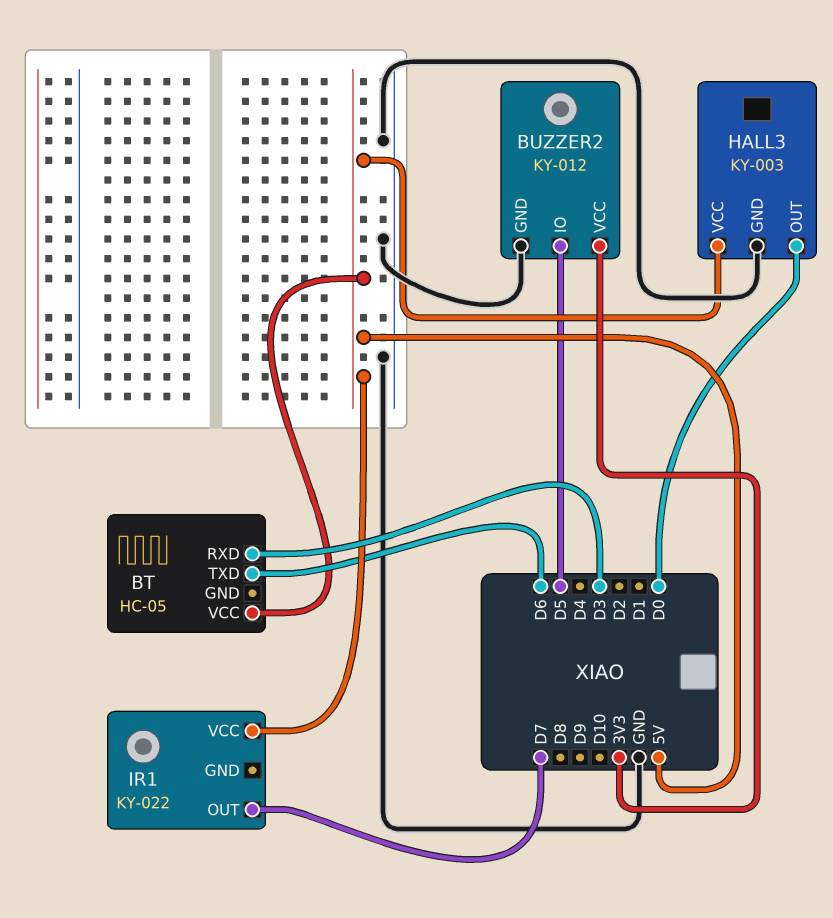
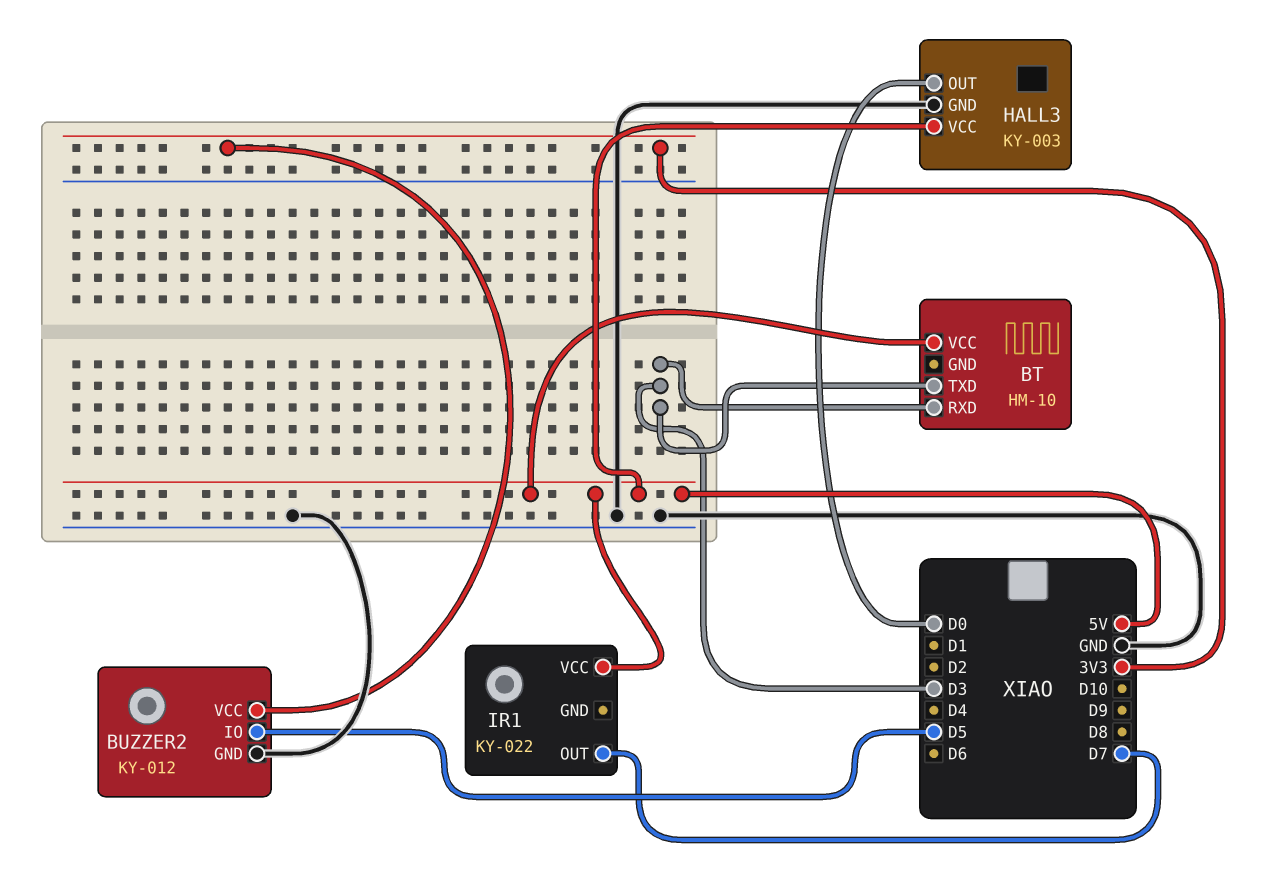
BT: HC-05 -> HM-10
BT pin TXD: D6 -> D3

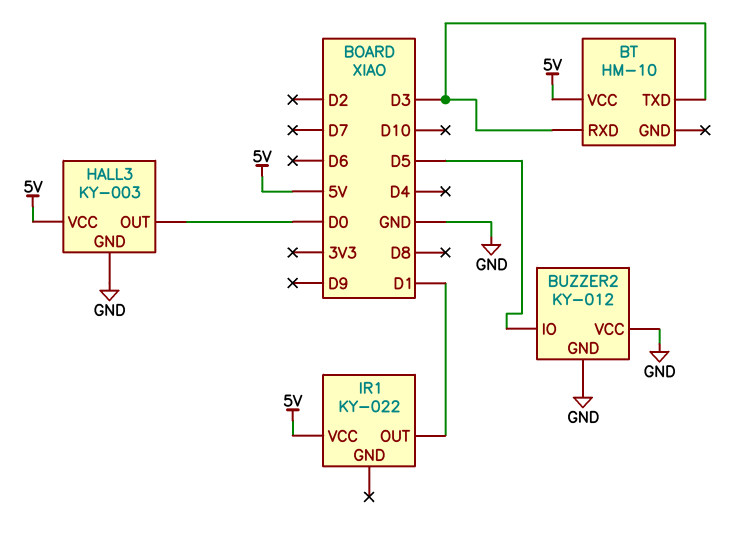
BUZZER2 pin VCC: 3V3 -> GND
IR1 pin OUT: D7 -> D1

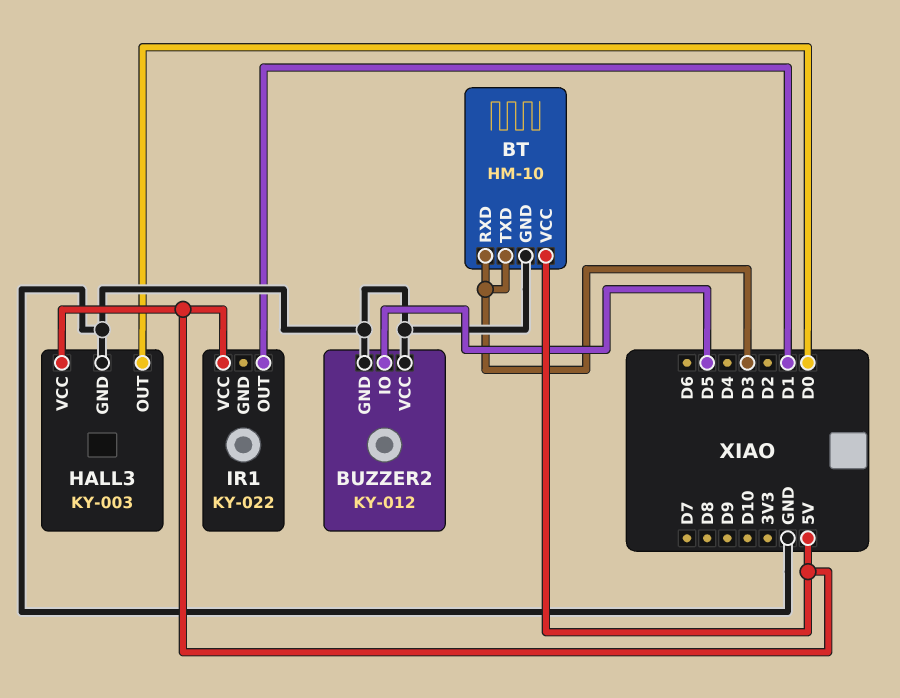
BT pin GND: none -> GND

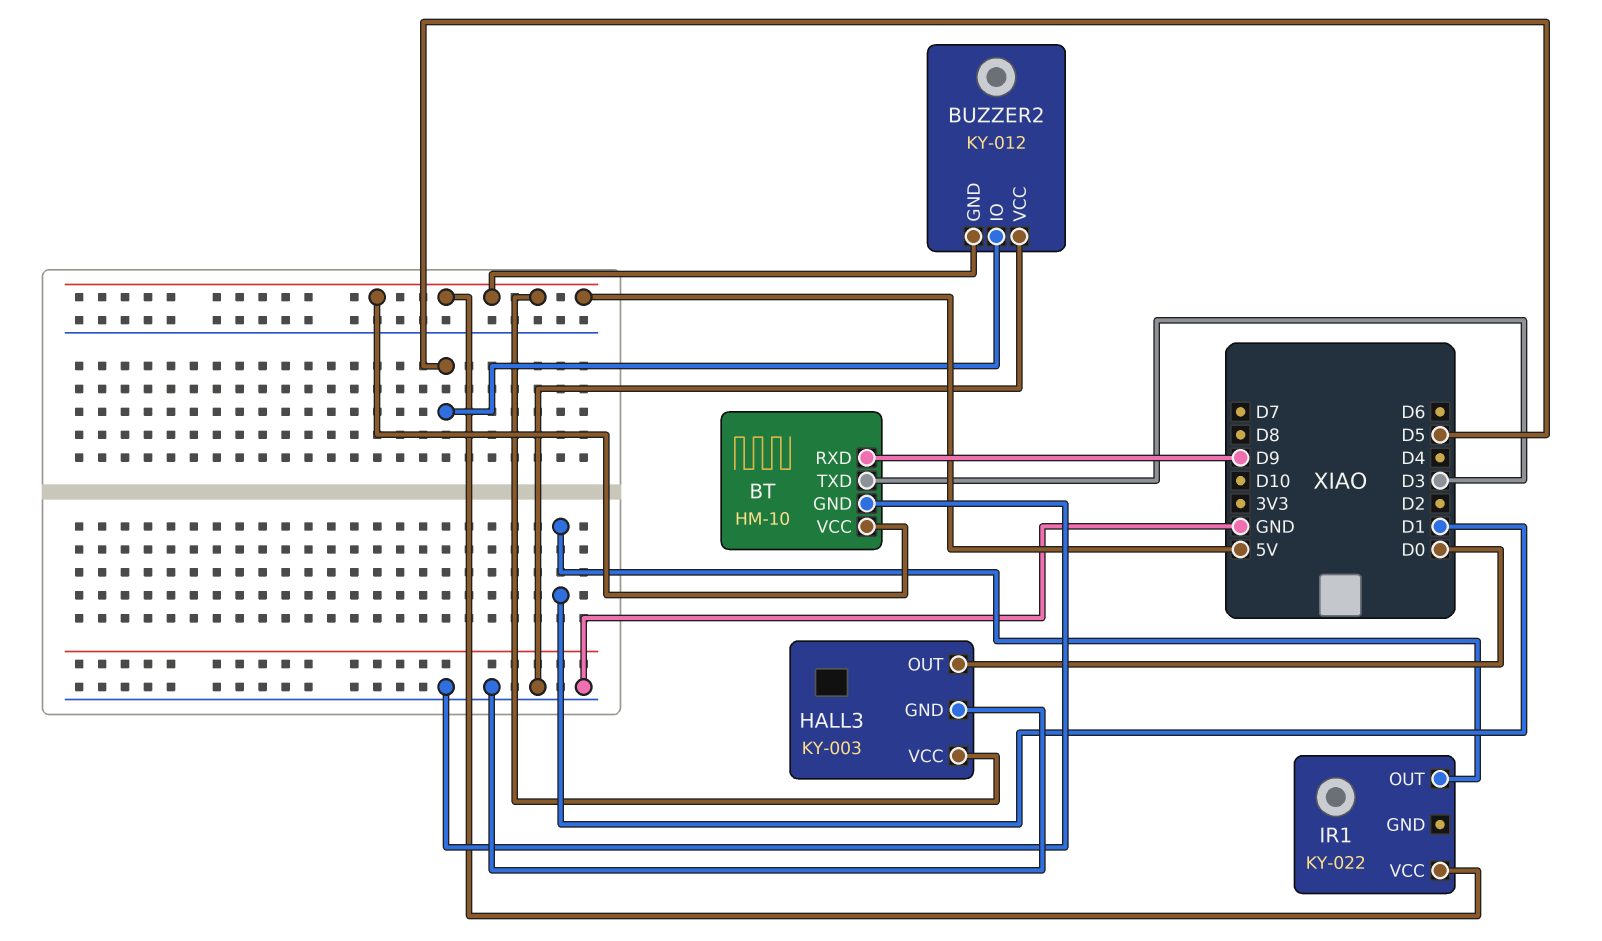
BT pin RXD: D3 -> D9
BUZZER2 pin GND: GND -> 5V

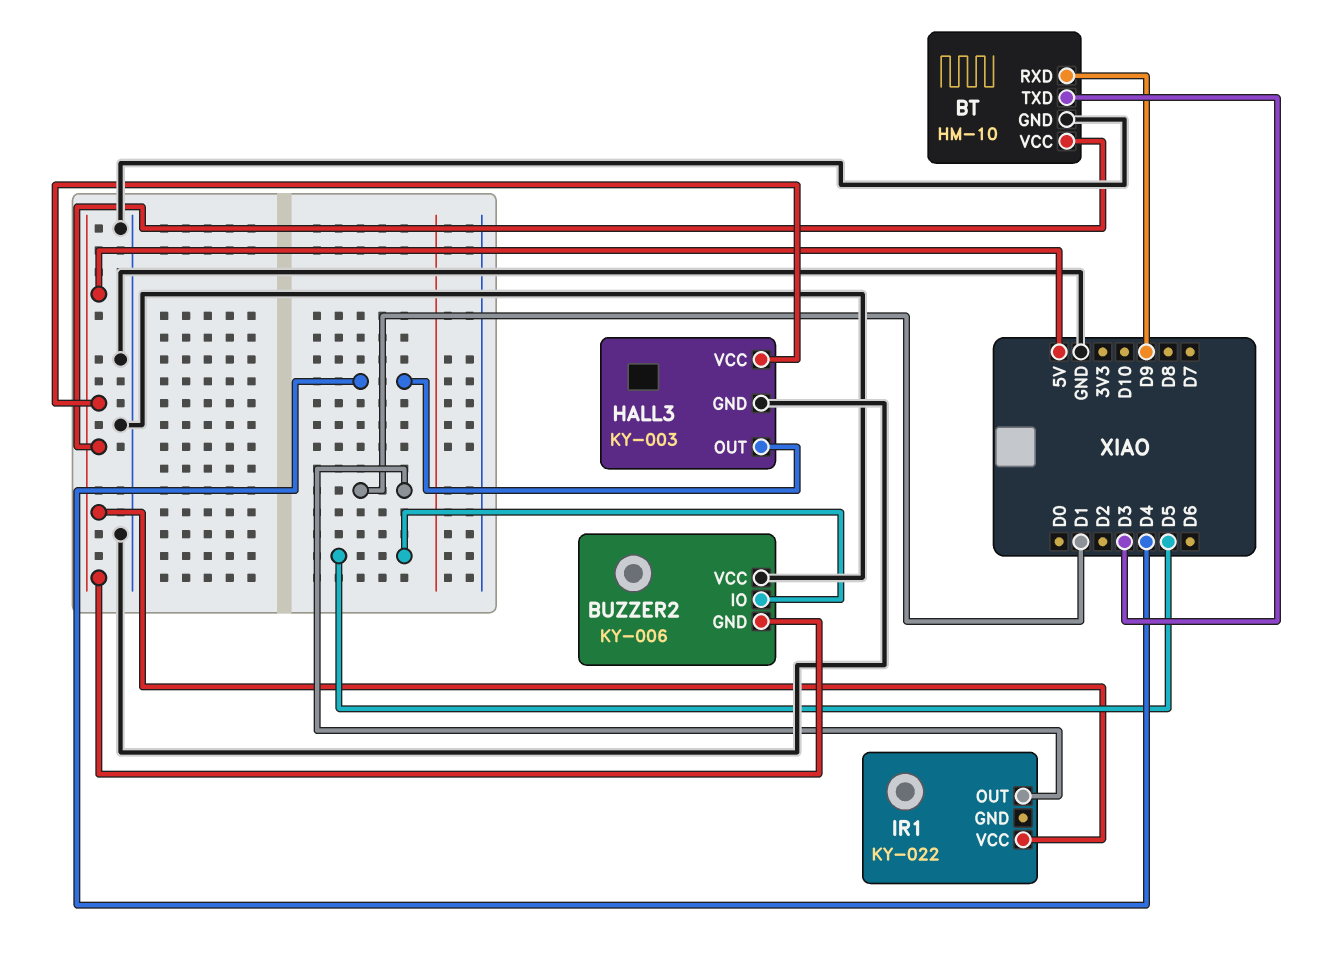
BUZZER2: KY-012 -> KY-006
HALL3 pin OUT: D0 -> D4

